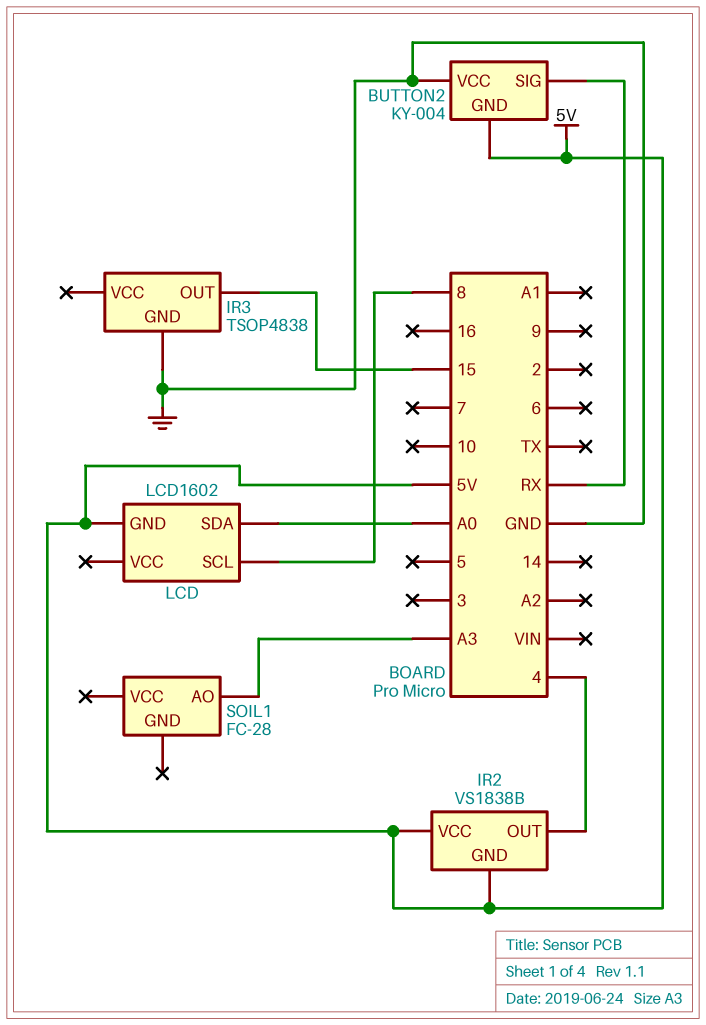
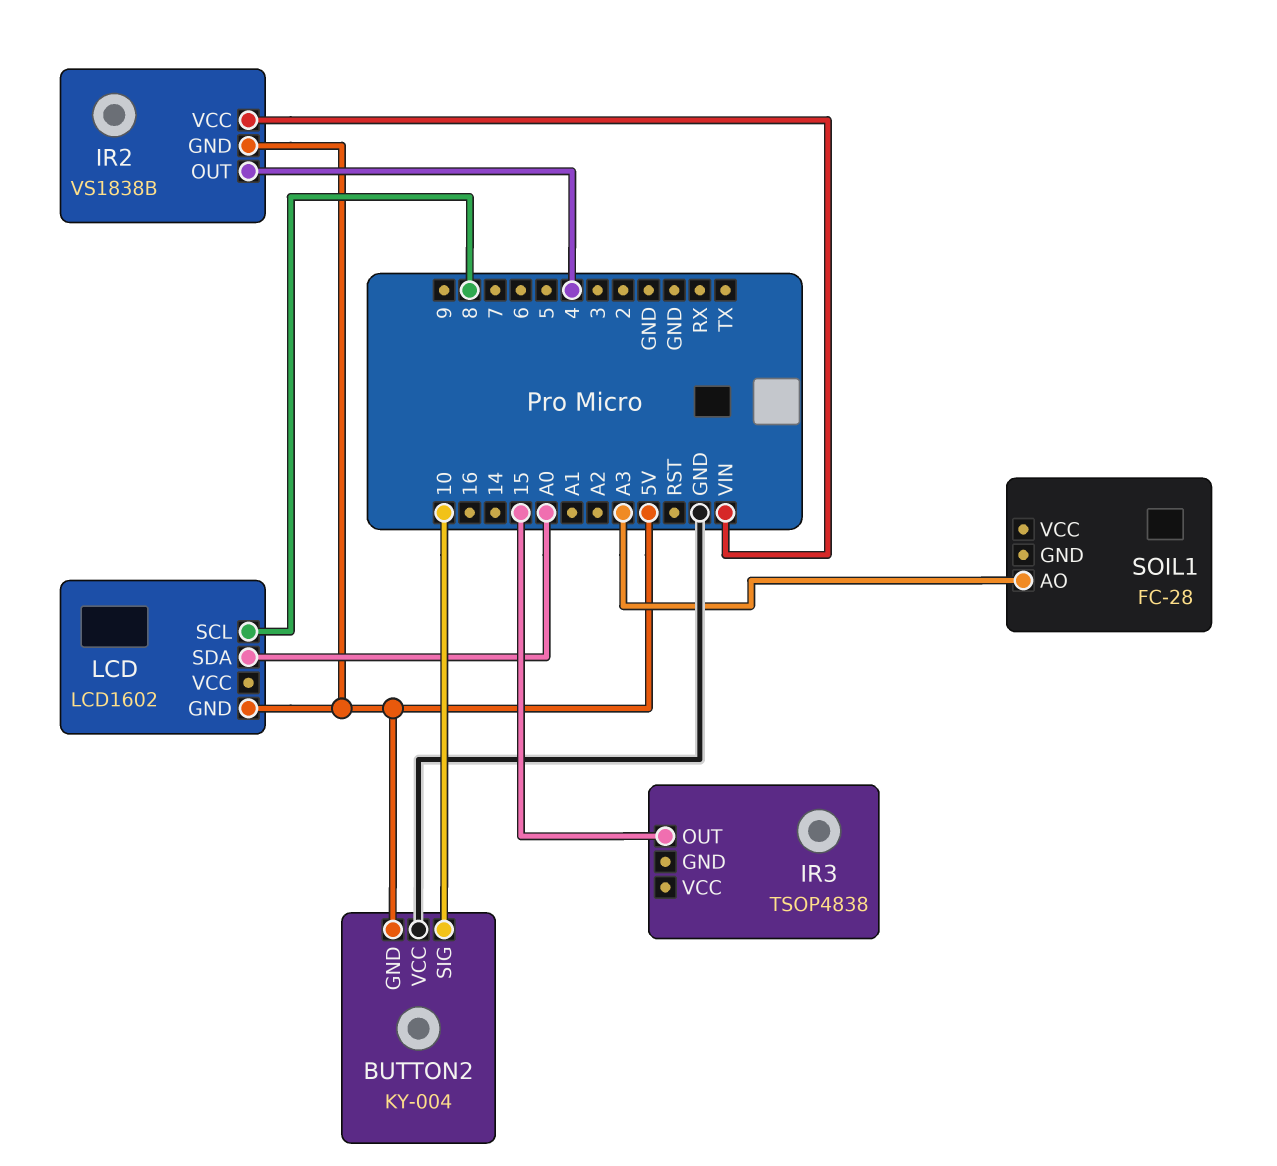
BUTTON2 pin SIG: RX -> 10
IR2 pin VCC: 5V -> VIN
IR3 pin GND: GND -> none

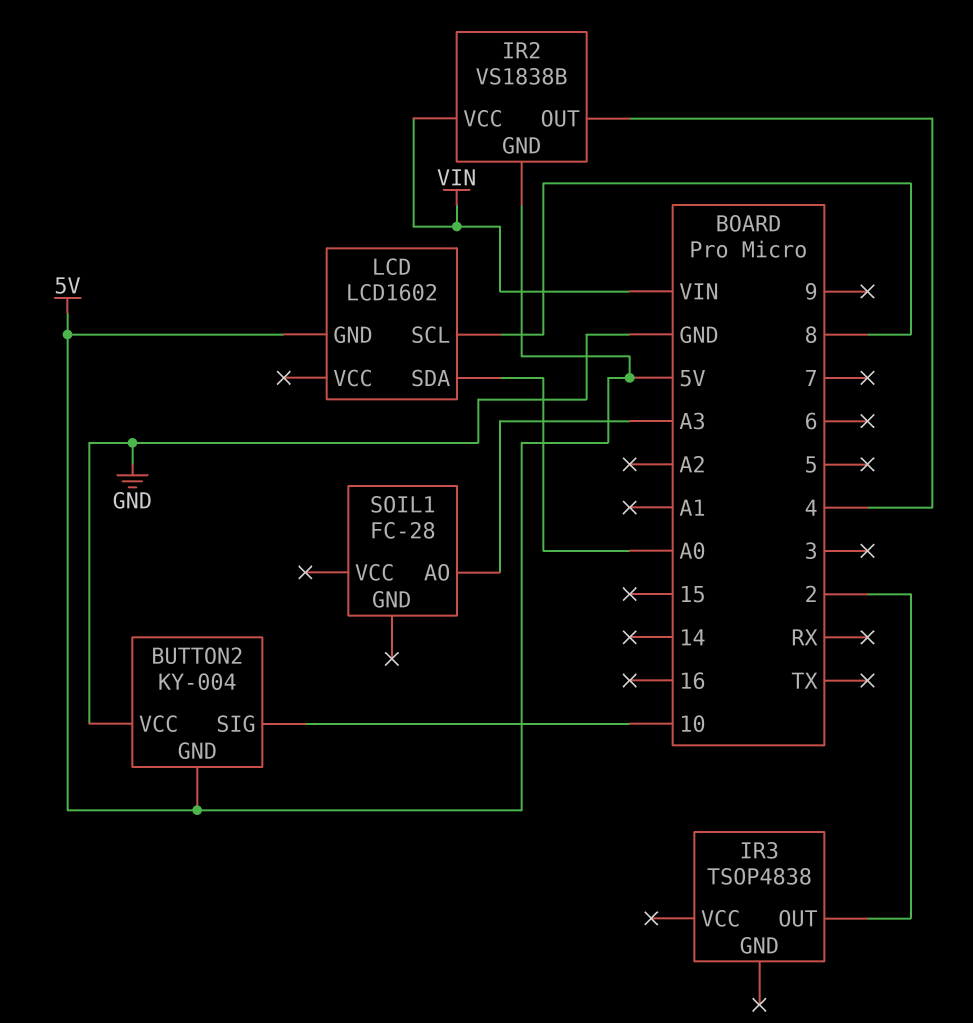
IR3 pin OUT: 15 -> 2

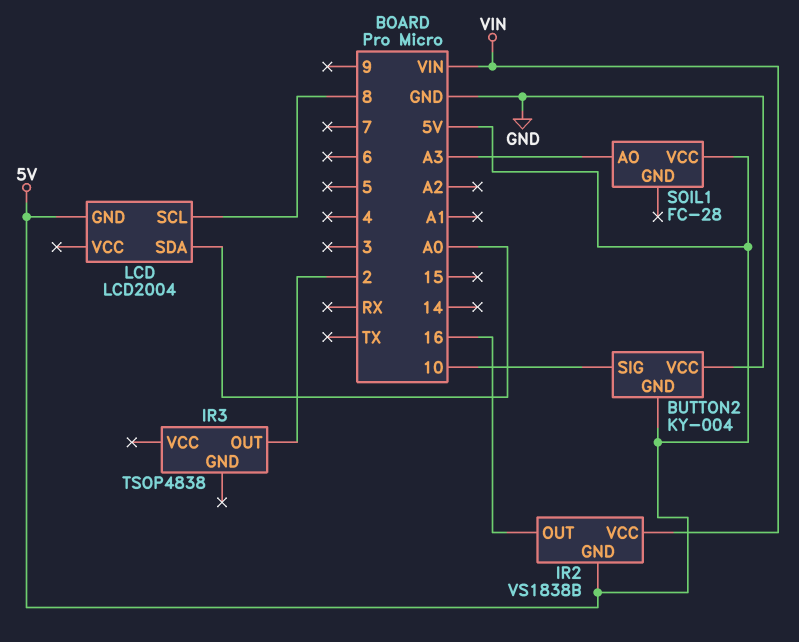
IR2 pin OUT: 4 -> 16
LCD: LCD1602 -> LCD2004
SOIL1 pin VCC: none -> 5V

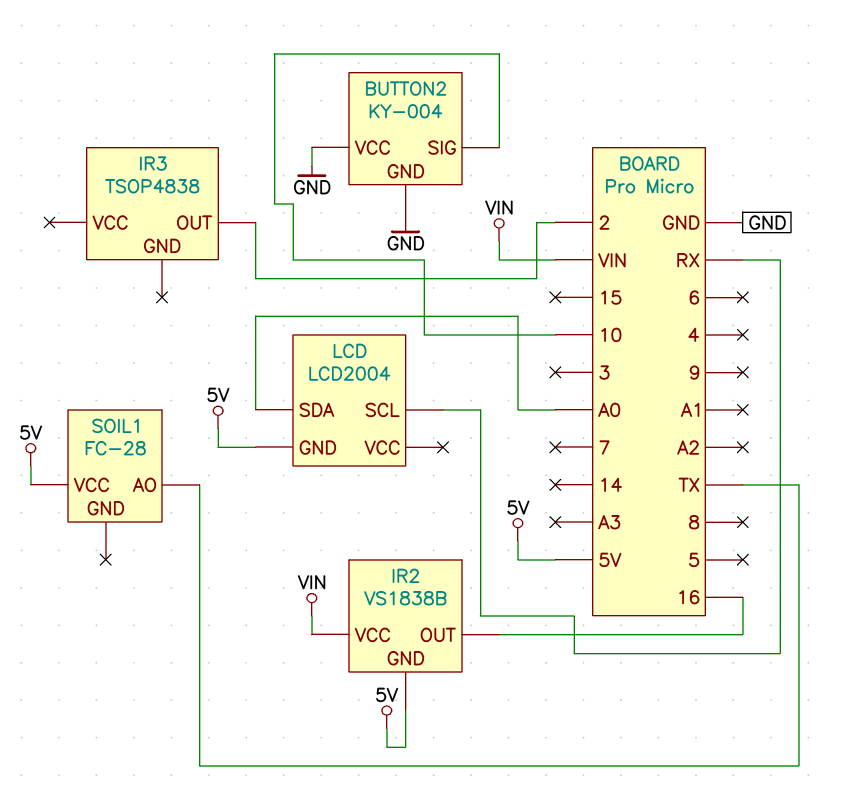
BUTTON2 pin GND: 5V -> GND
LCD pin SCL: 8 -> RX
SOIL1 pin AO: A3 -> TX

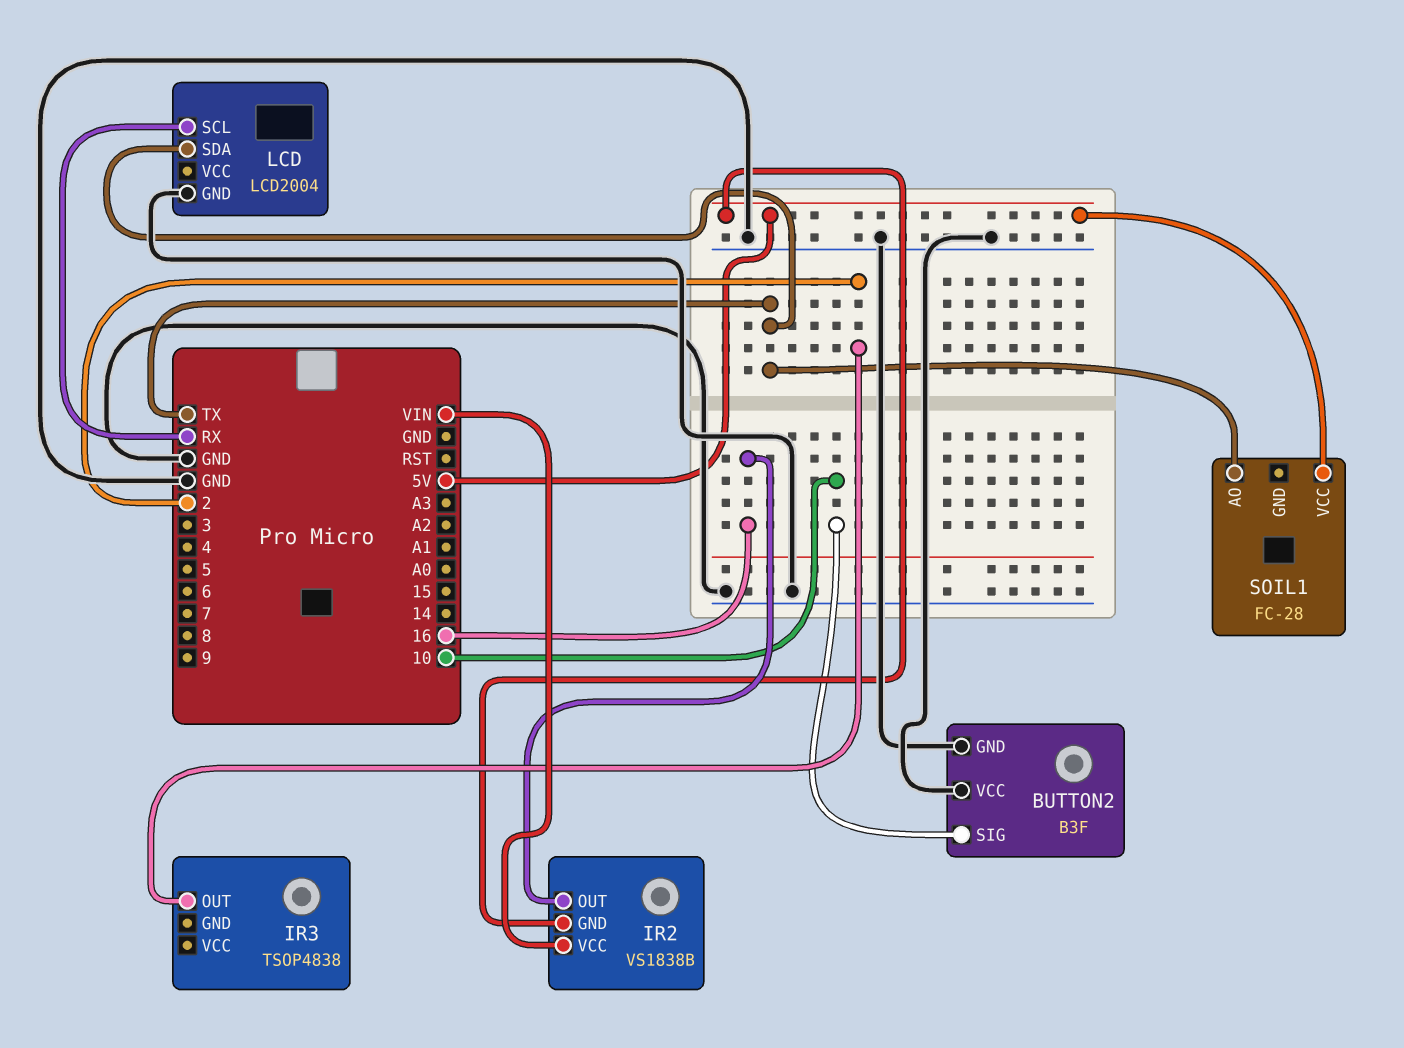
BUTTON2: KY-004 -> B3F
LCD pin GND: 5V -> GND
LCD pin SDA: A0 -> TX

